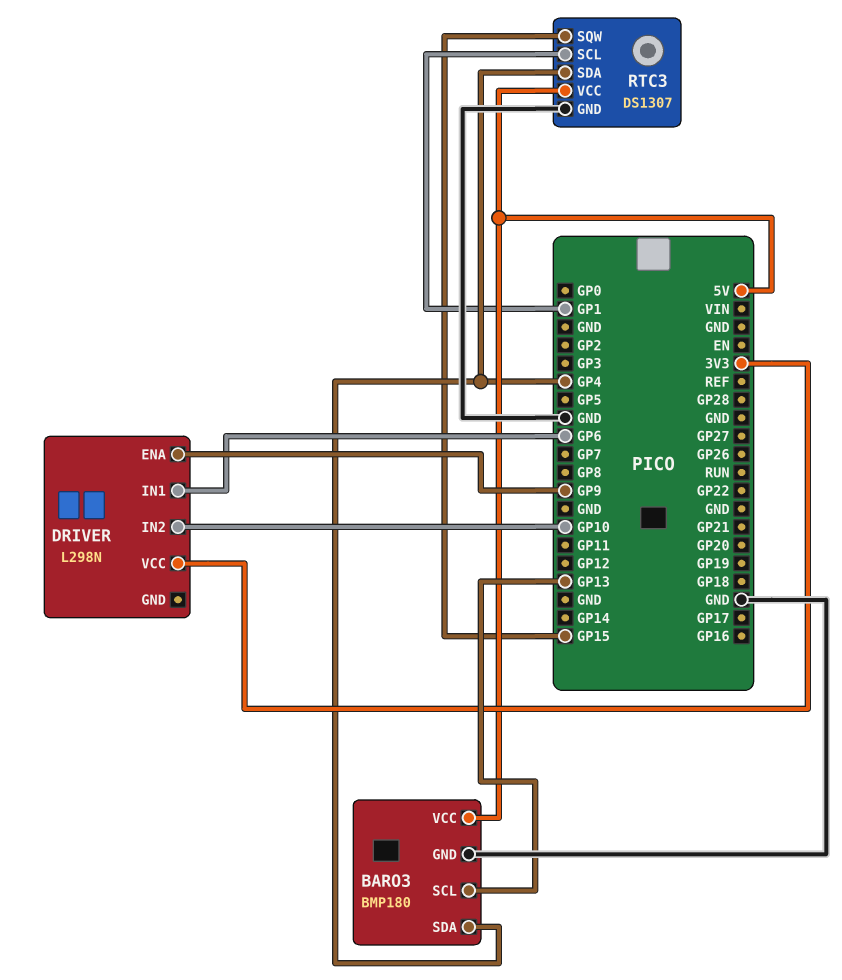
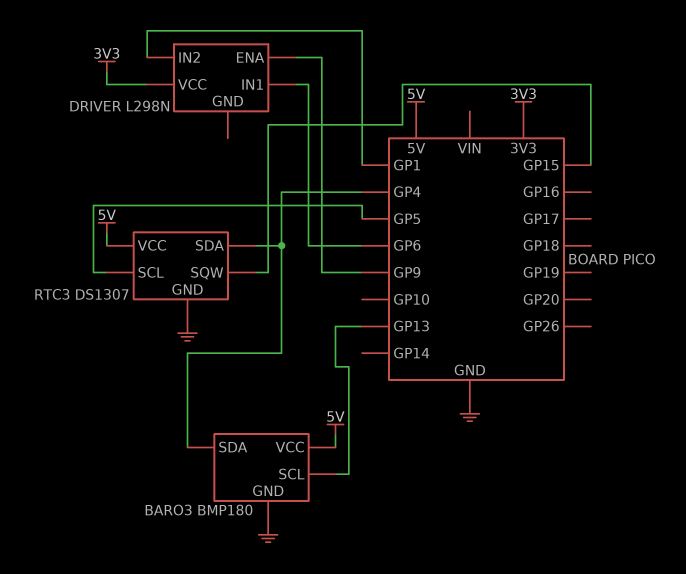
DRIVER pin IN2: GP10 -> GP1
RTC3 pin SCL: GP1 -> GP5

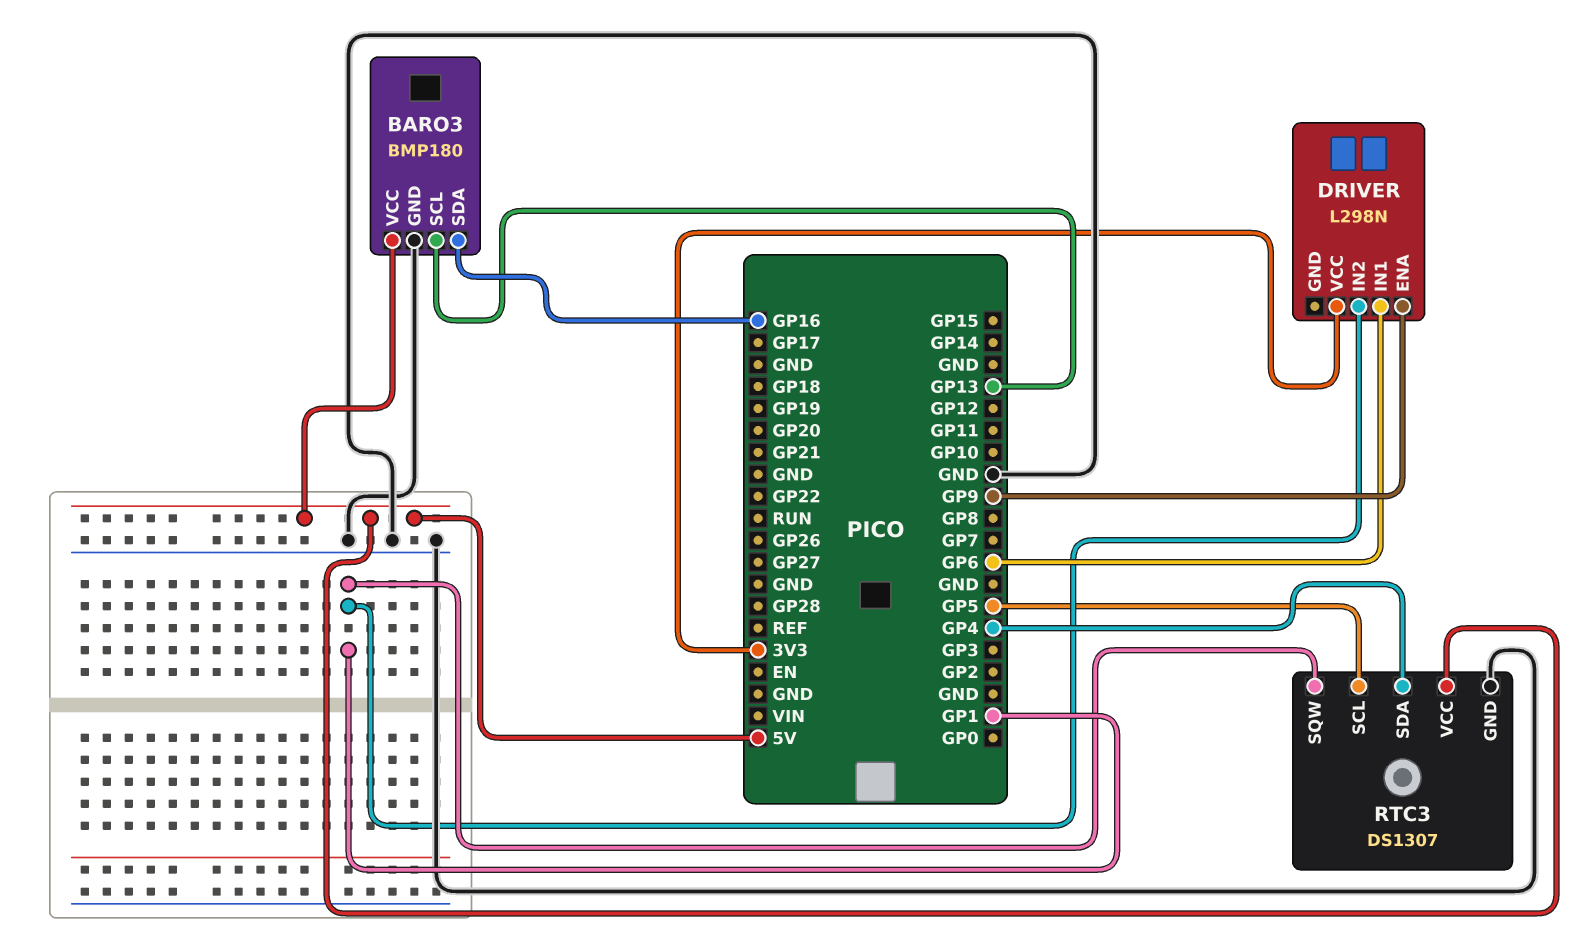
BARO3 pin SDA: GP4 -> GP16
RTC3 pin SQW: GP15 -> GP1

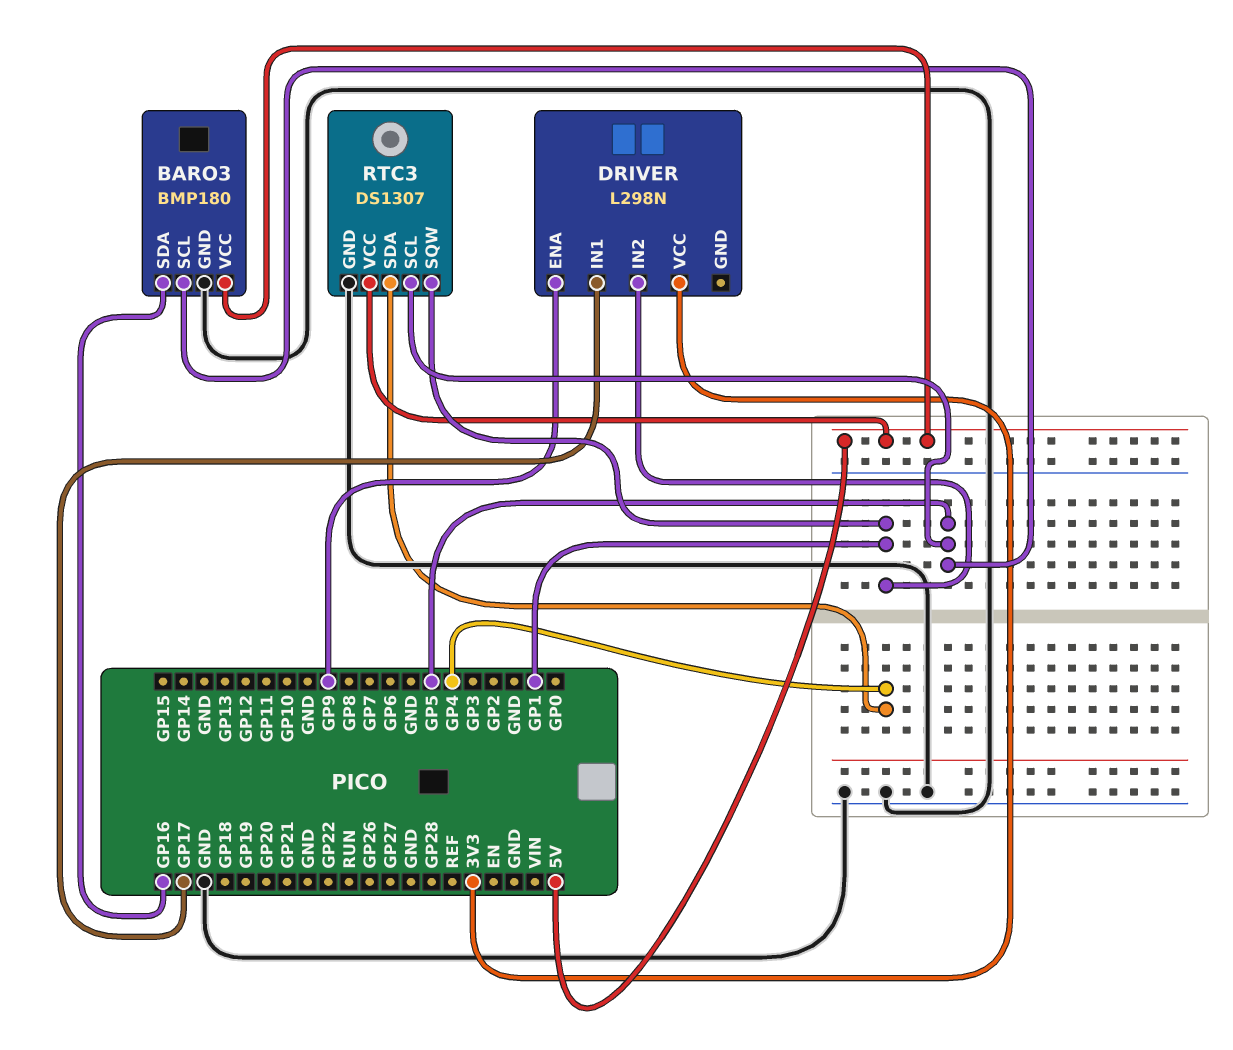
BARO3 pin SCL: GP13 -> GP5
DRIVER pin IN1: GP6 -> GP17

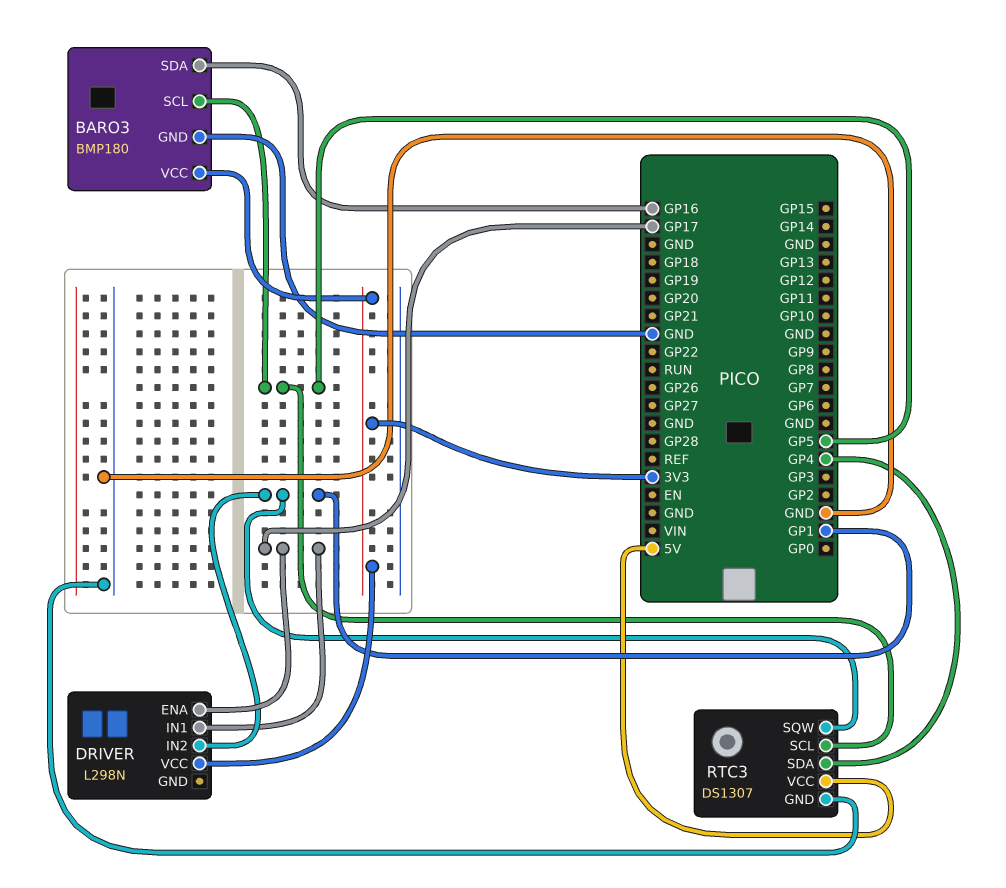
BARO3 pin VCC: 5V -> 3V3
DRIVER pin ENA: GP9 -> GP17

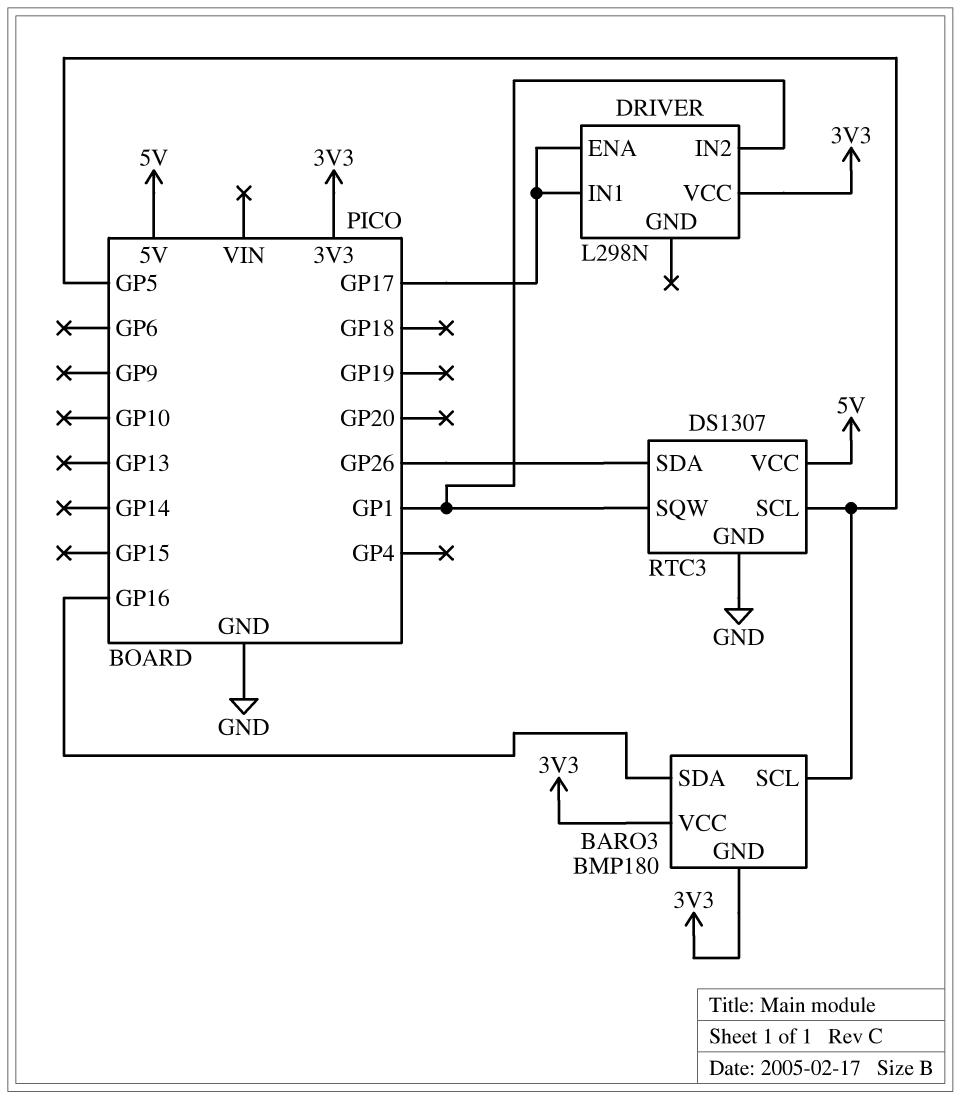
BARO3 pin GND: GND -> 3V3
RTC3 pin SDA: GP4 -> GP26

